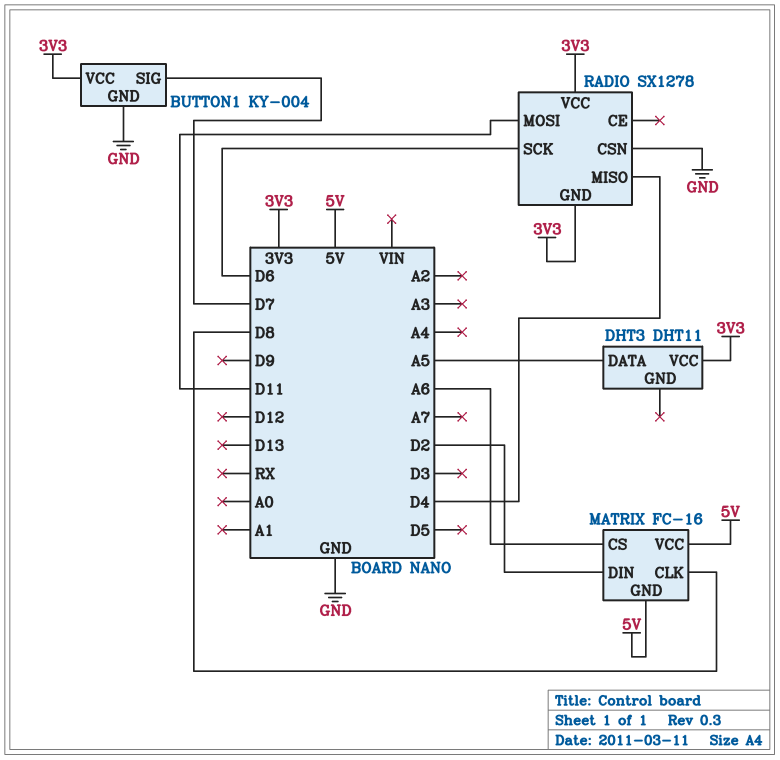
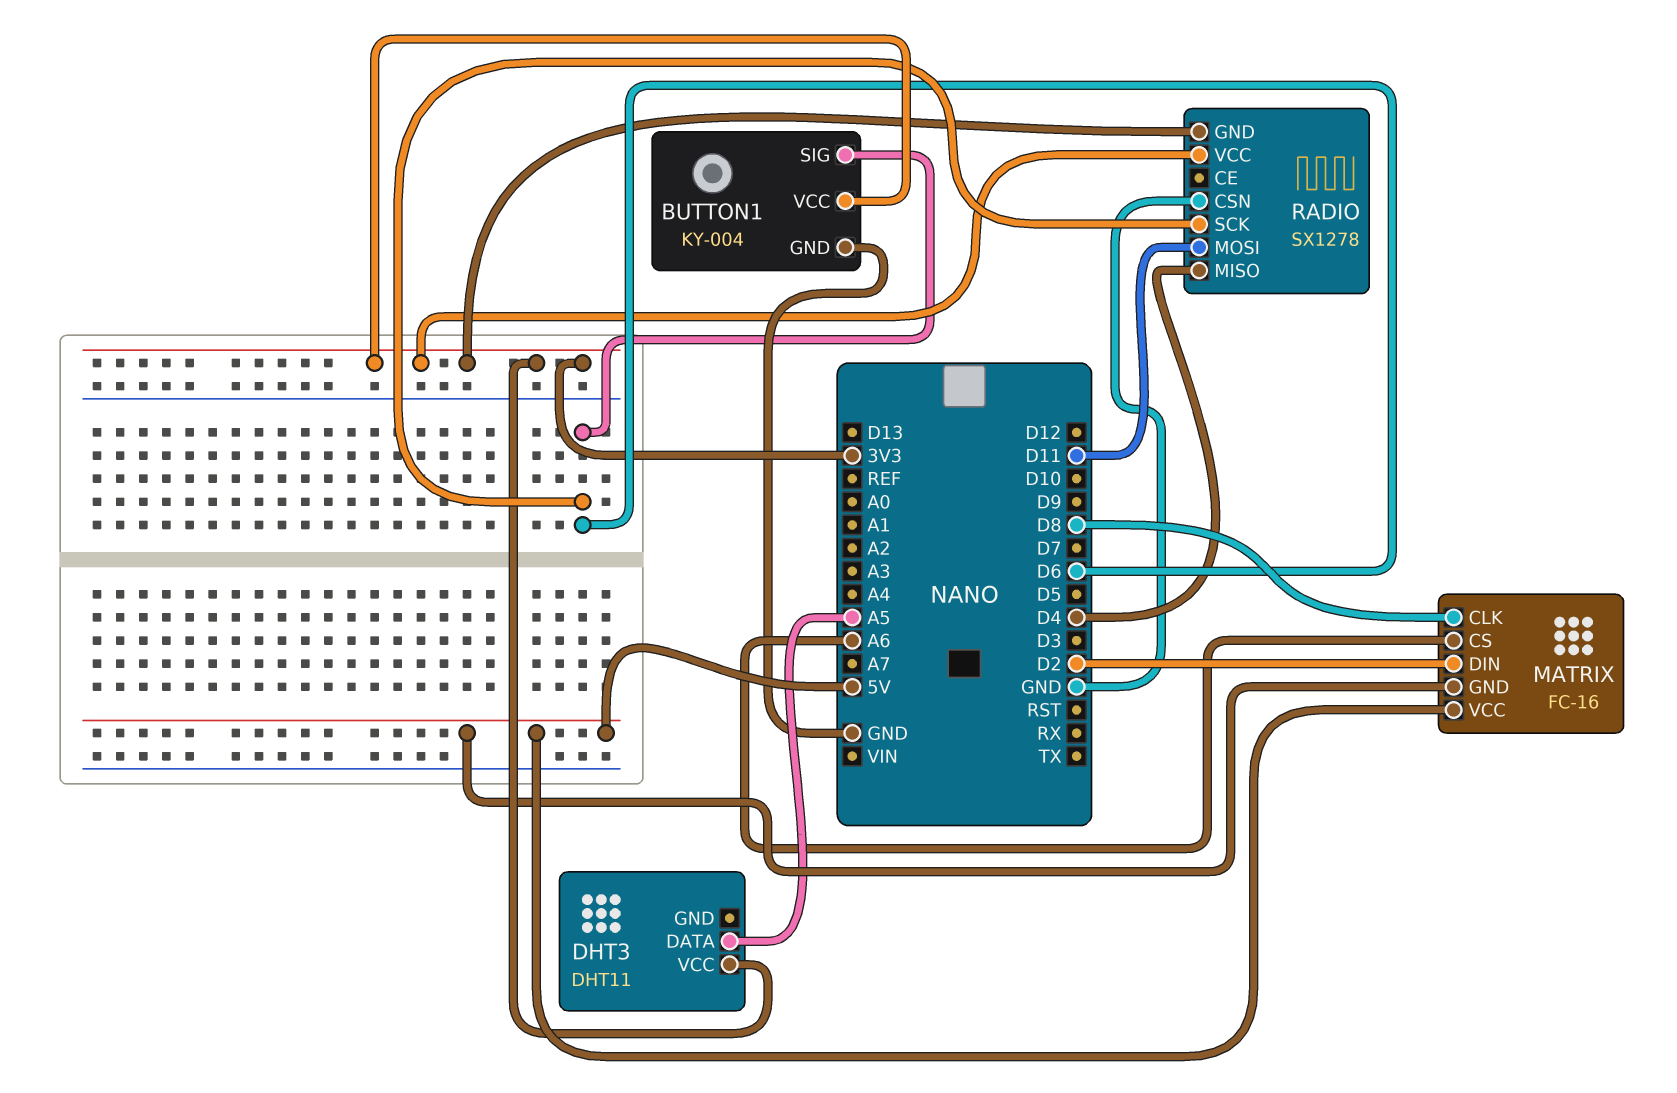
BUTTON1 pin SIG: D7 -> D6

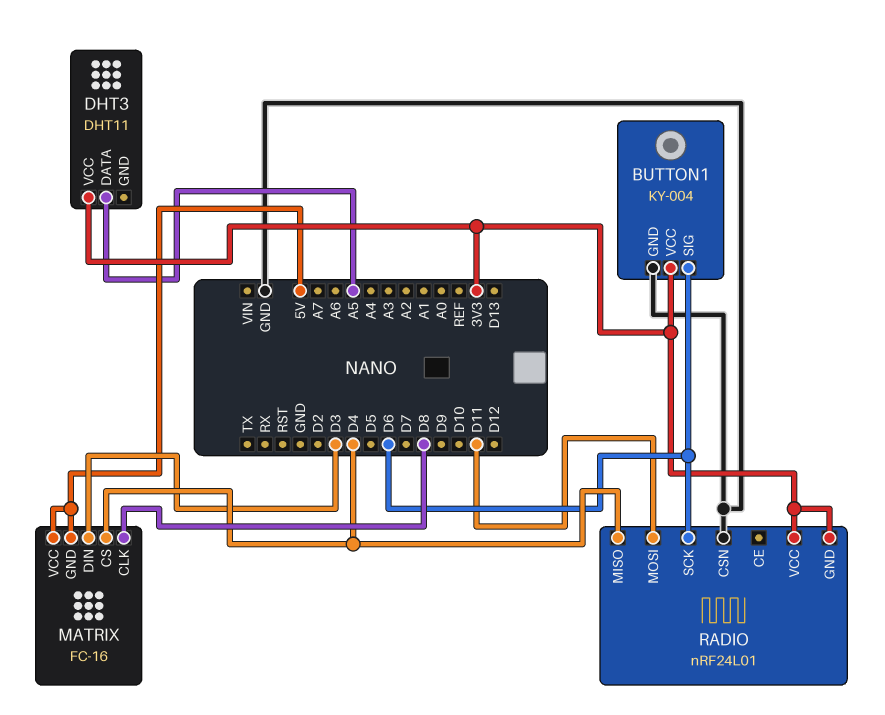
MATRIX pin CS: A6 -> D4
MATRIX pin DIN: D2 -> D3
RADIO: SX1278 -> nRF24L01

